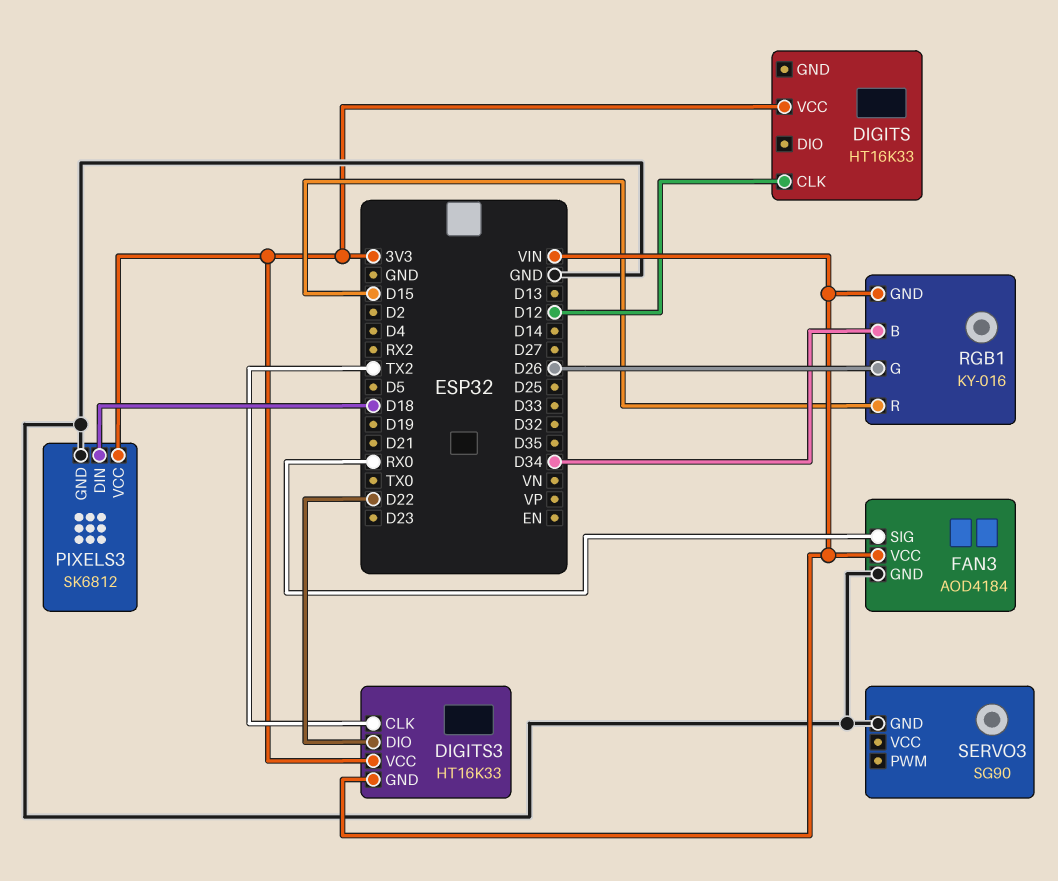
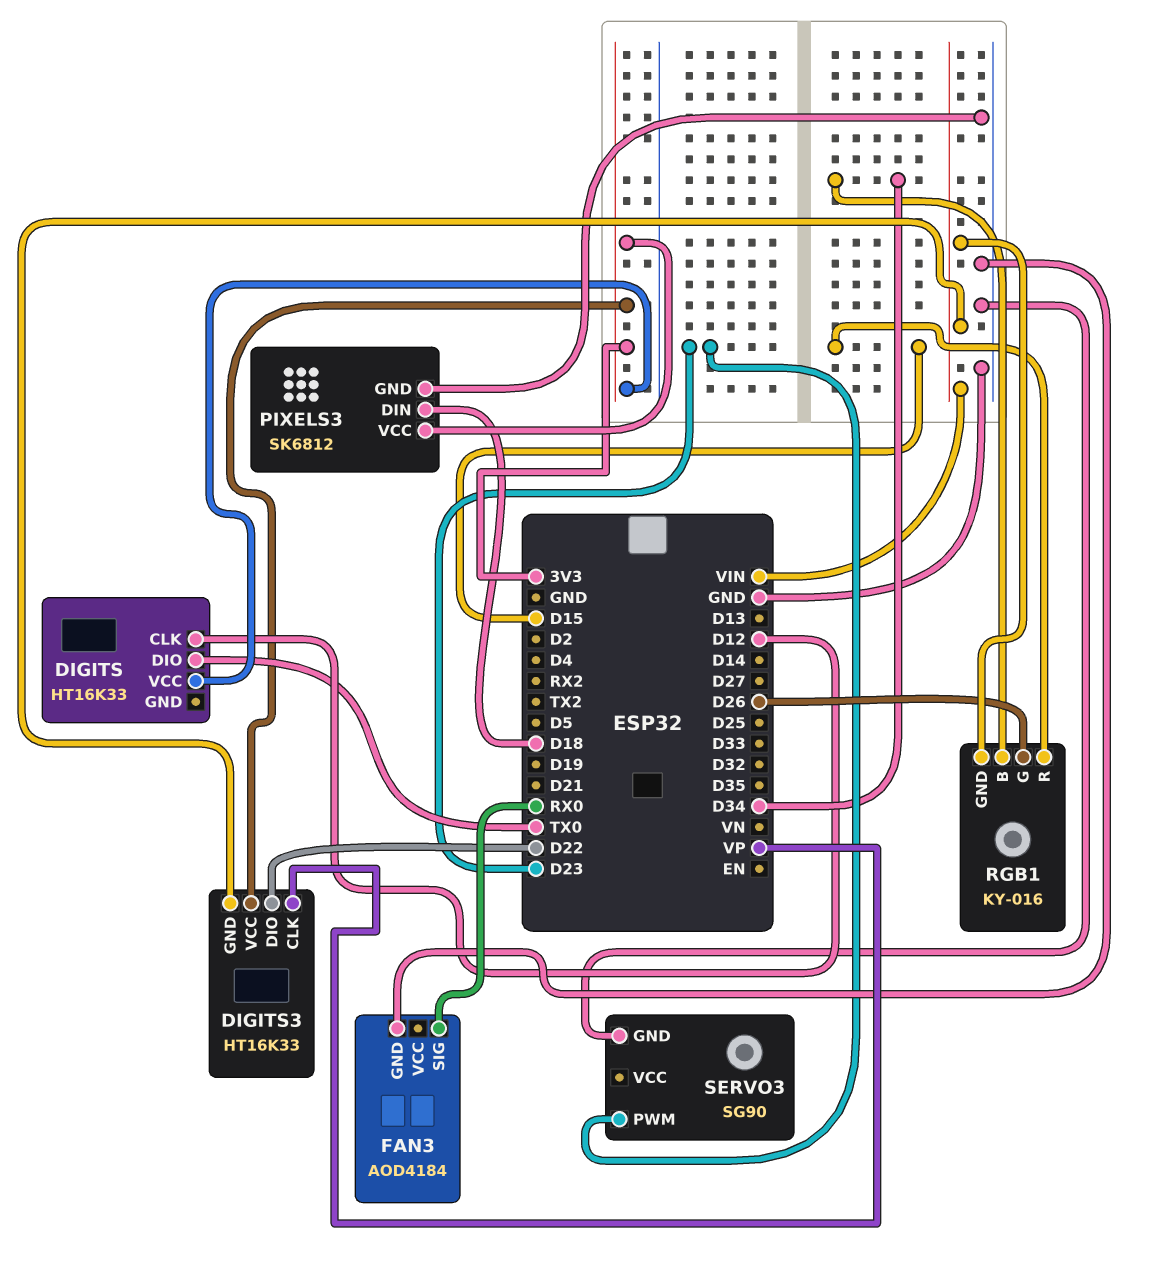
DIGITS pin DIO: none -> TX0
DIGITS3 pin CLK: TX2 -> VP
FAN3 pin VCC: VIN -> none
SERVO3 pin PWM: none -> D23

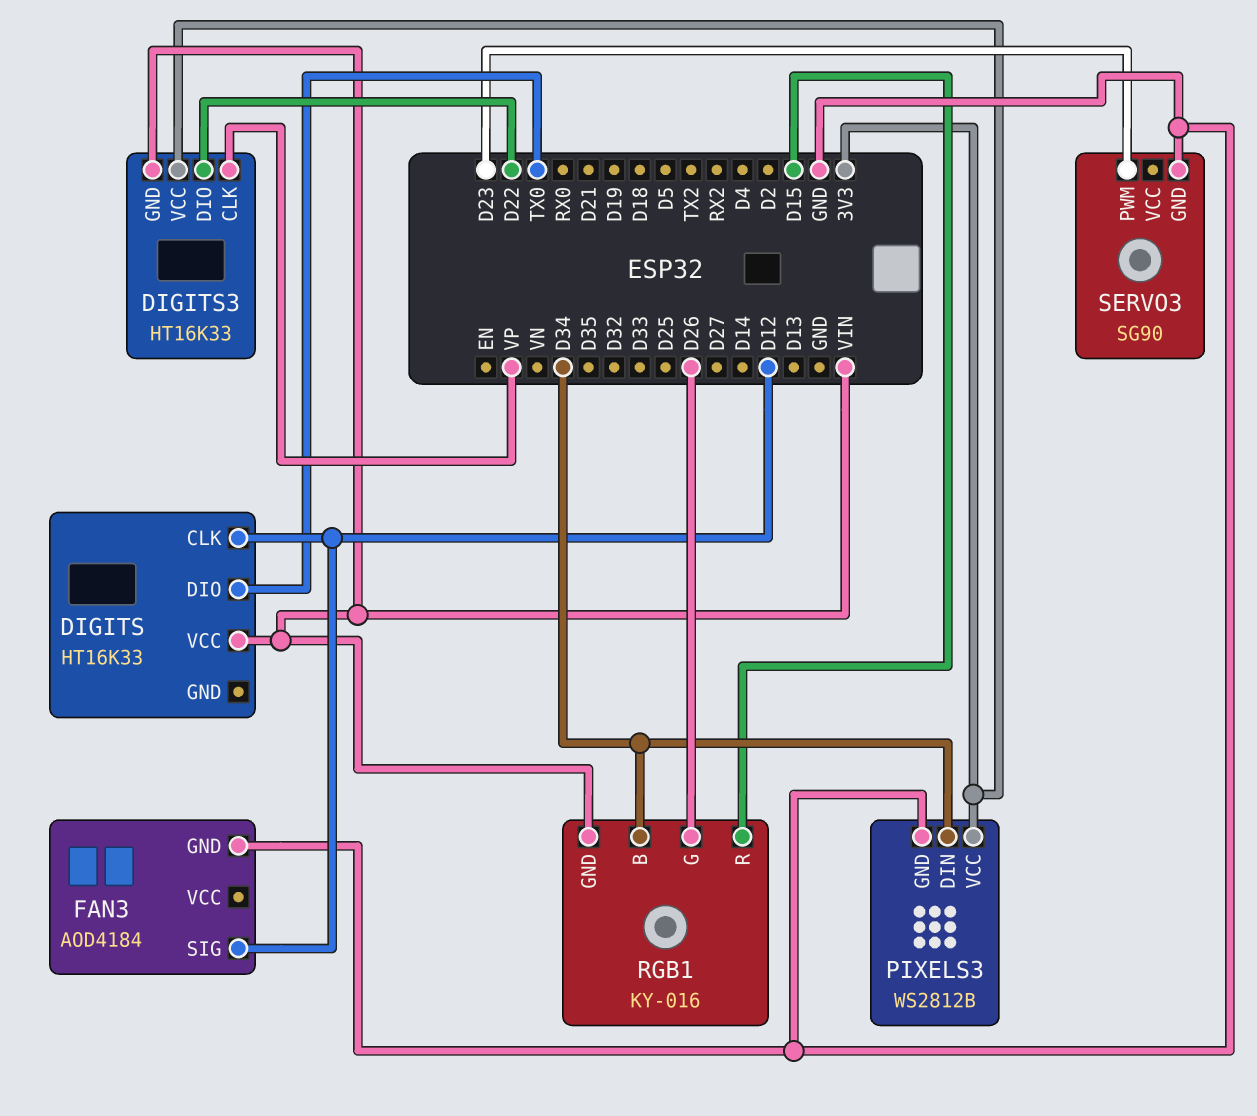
DIGITS pin VCC: 3V3 -> VIN
FAN3 pin SIG: RX0 -> D12
PIXELS3: SK6812 -> WS2812B
PIXELS3 pin DIN: D18 -> D34

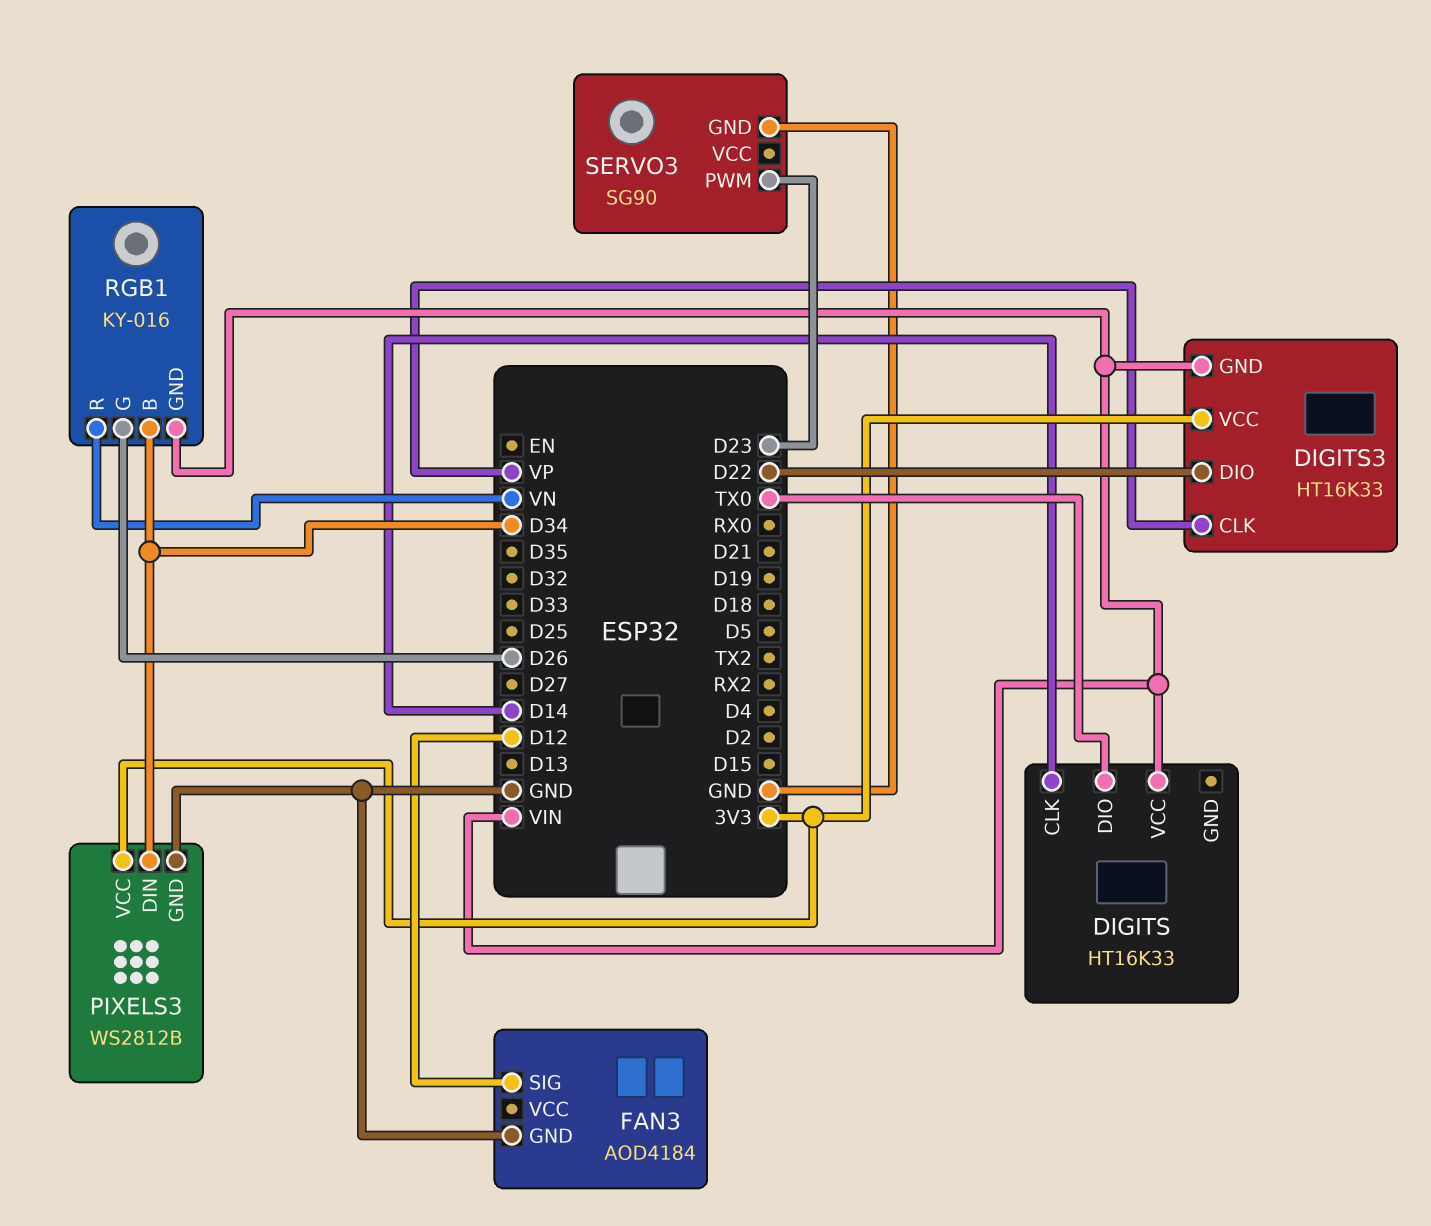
DIGITS pin CLK: D12 -> D14
RGB1 pin R: D15 -> VN

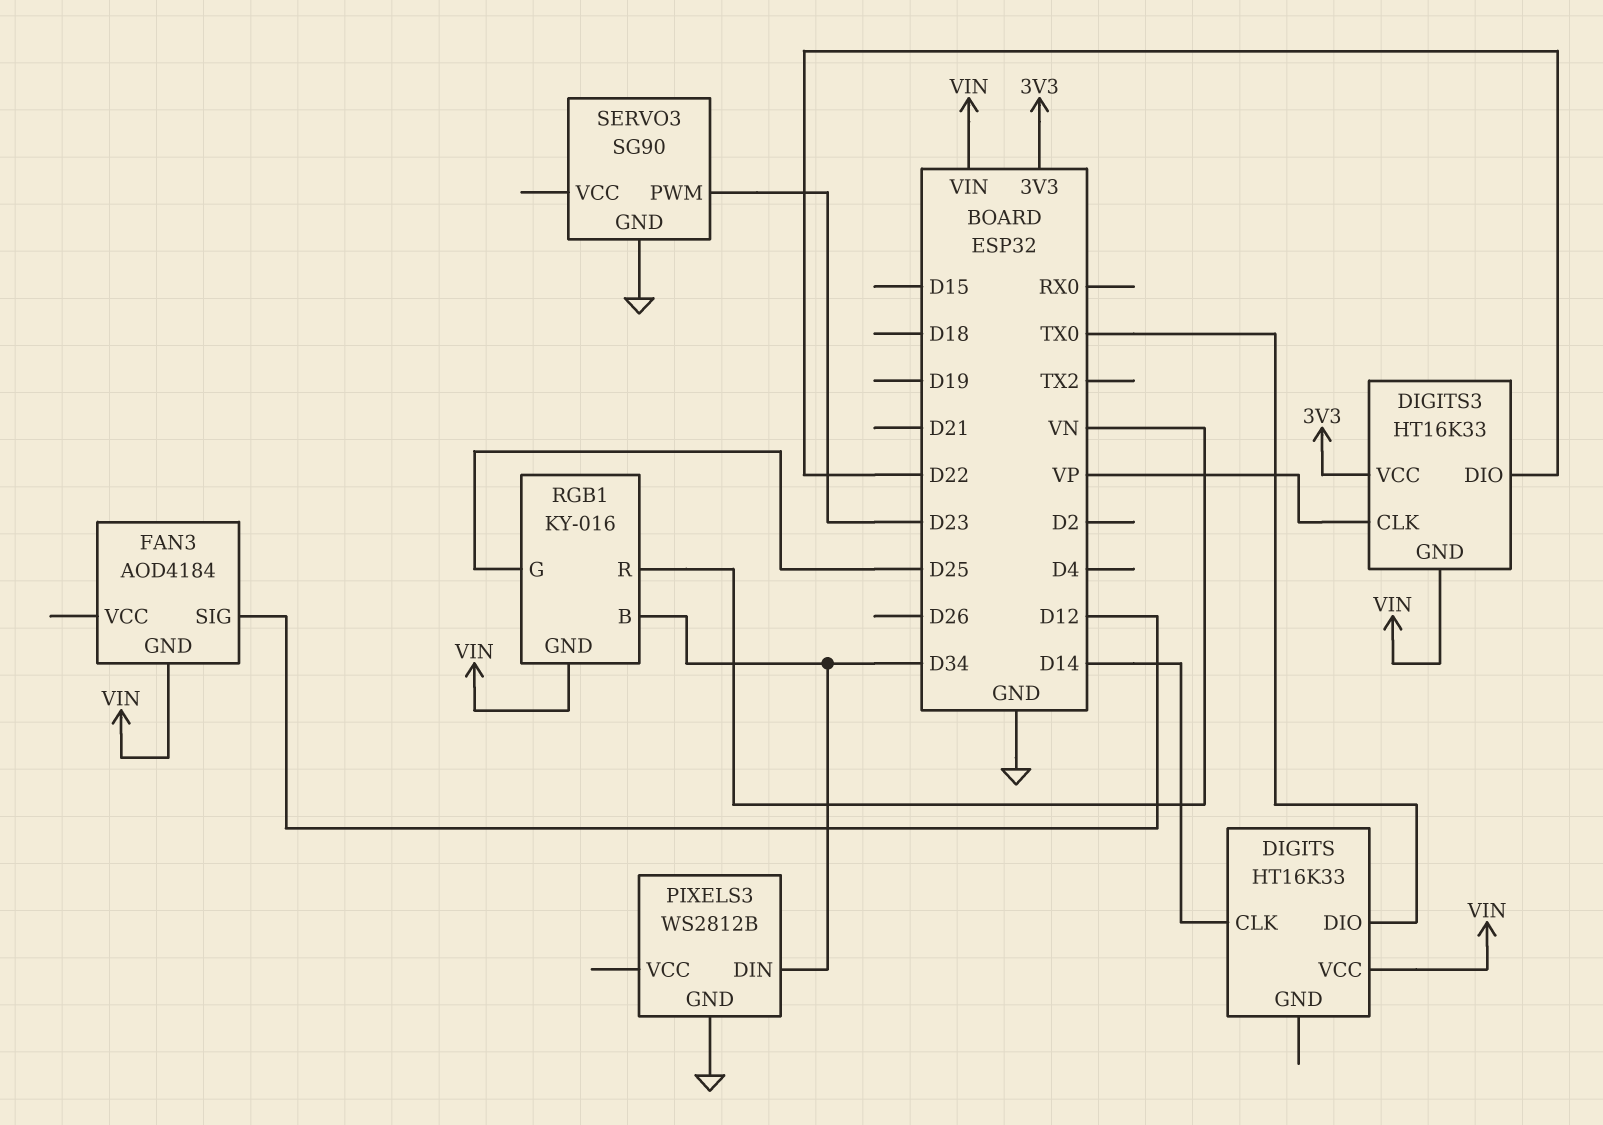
FAN3 pin GND: GND -> VIN
PIXELS3 pin VCC: 3V3 -> none
RGB1 pin G: D26 -> D25

